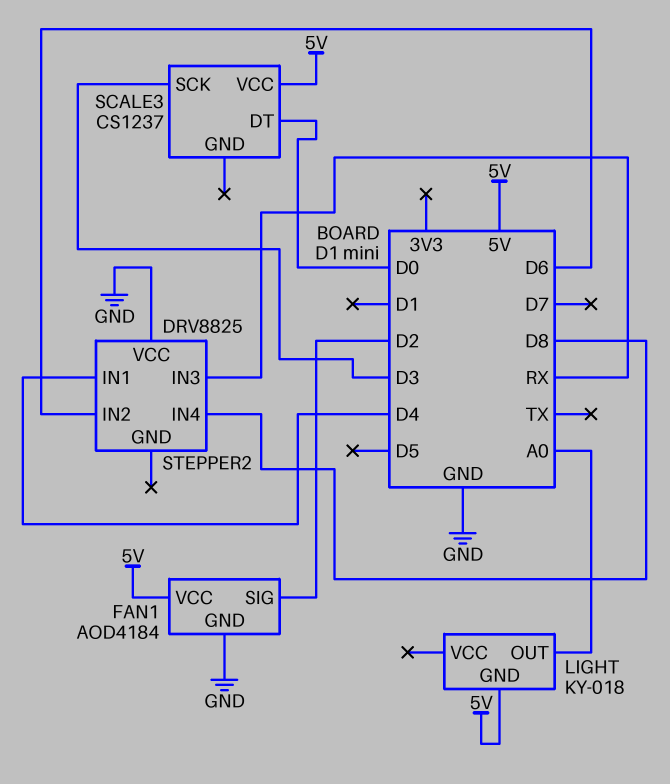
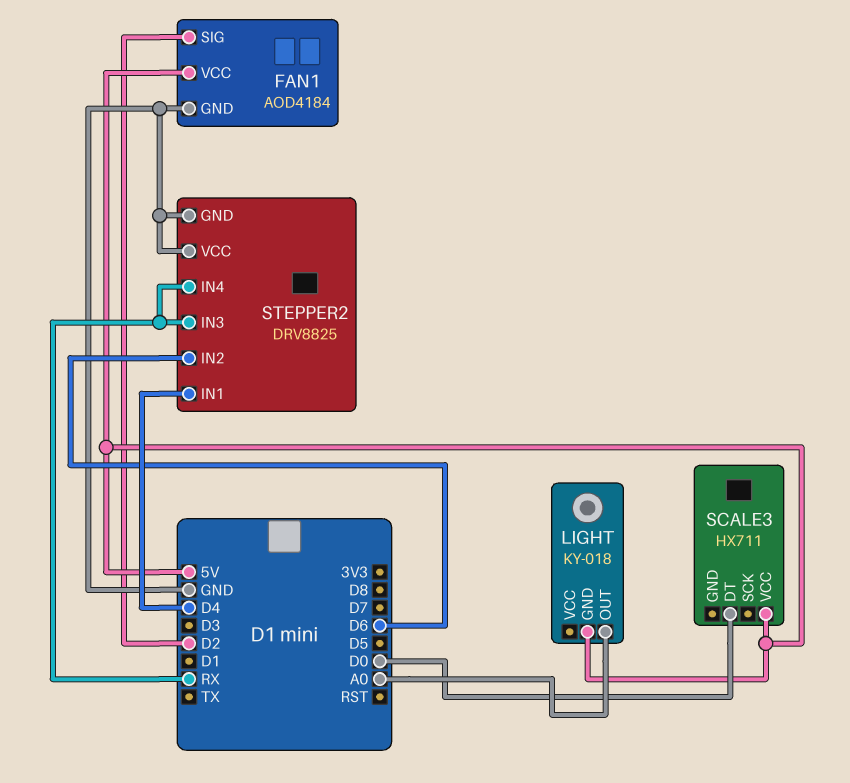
SCALE3: CS1237 -> HX711
SCALE3 pin SCK: D3 -> none
STEPPER2 pin GND: none -> GND
STEPPER2 pin IN4: D8 -> RX

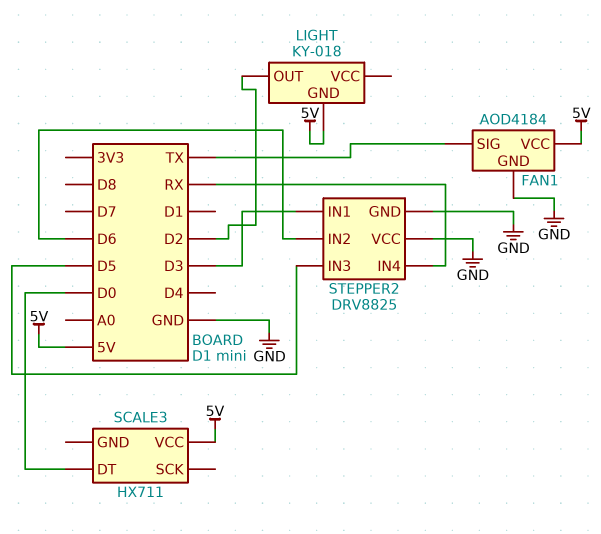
FAN1 pin SIG: D2 -> TX
LIGHT pin OUT: A0 -> D2
STEPPER2 pin IN1: D4 -> D3
STEPPER2 pin IN3: RX -> D5

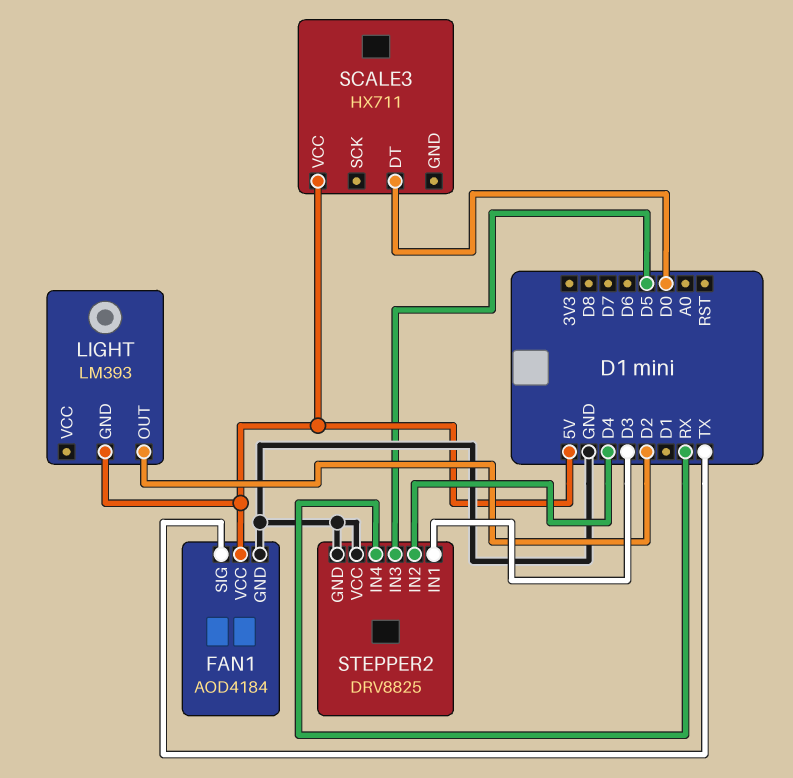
LIGHT: KY-018 -> LM393
STEPPER2 pin IN2: D6 -> D4

